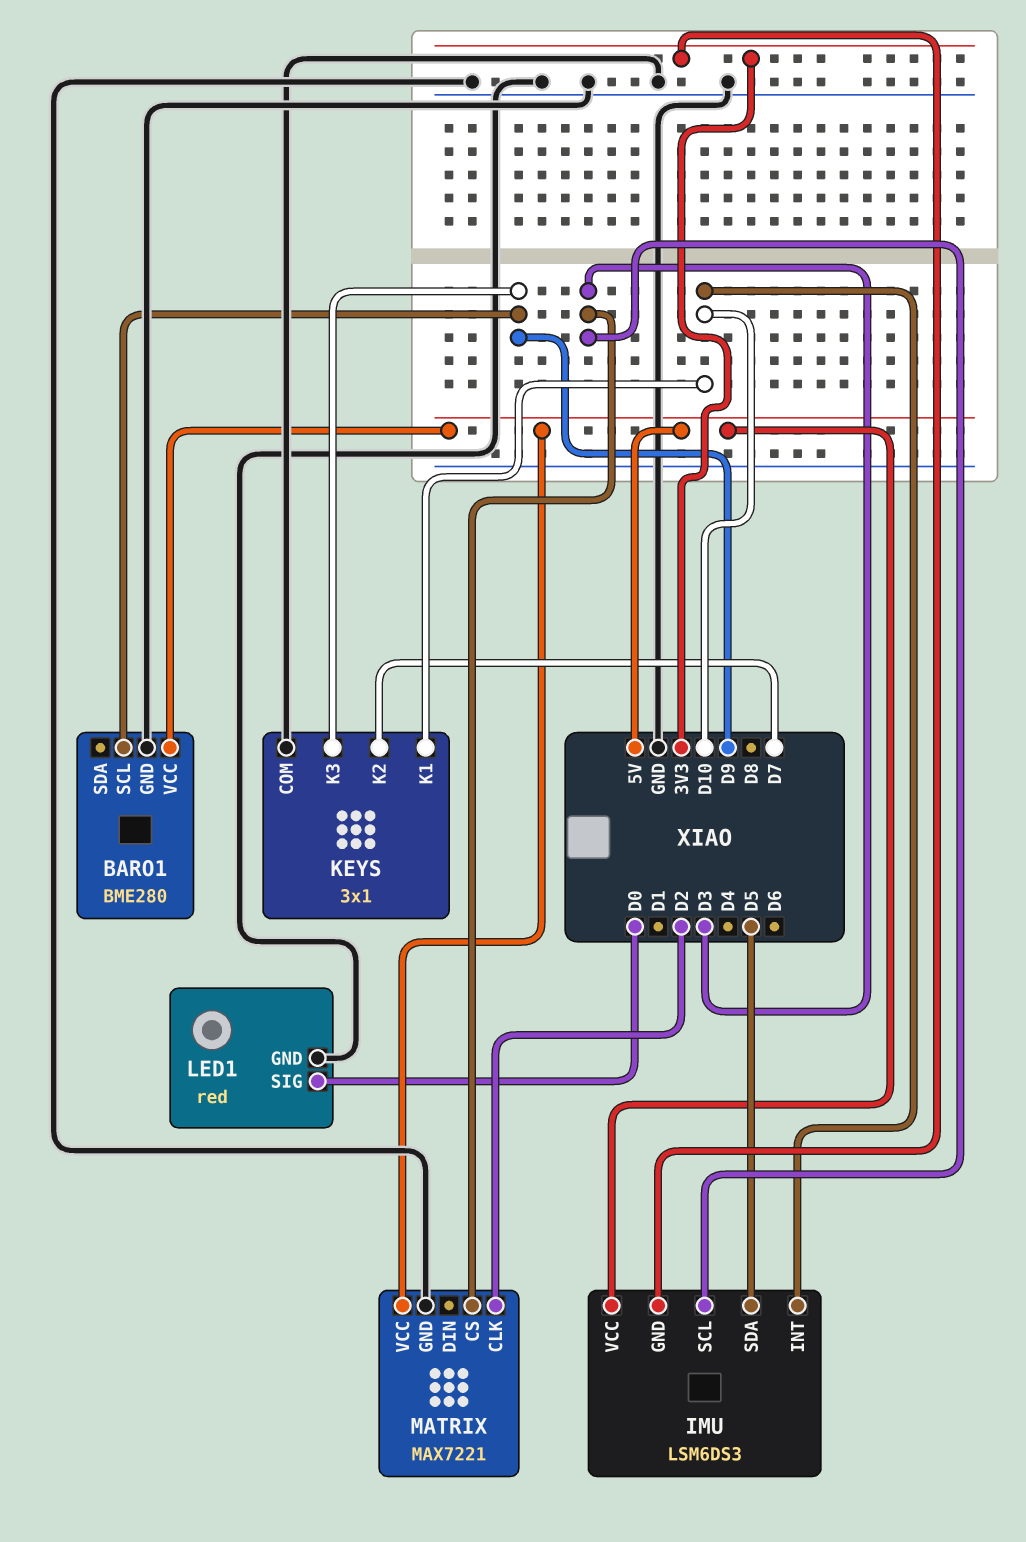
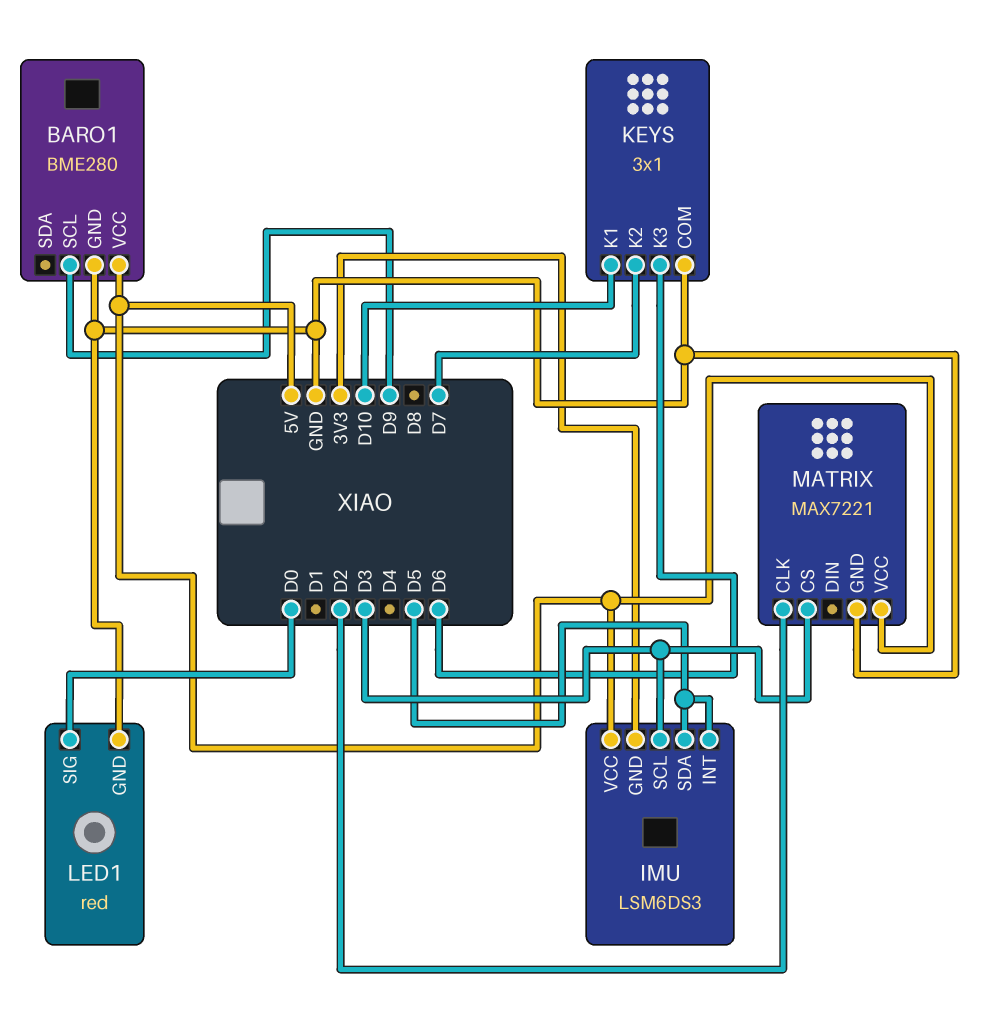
IMU pin INT: D10 -> D5
KEYS pin K3: D9 -> D6

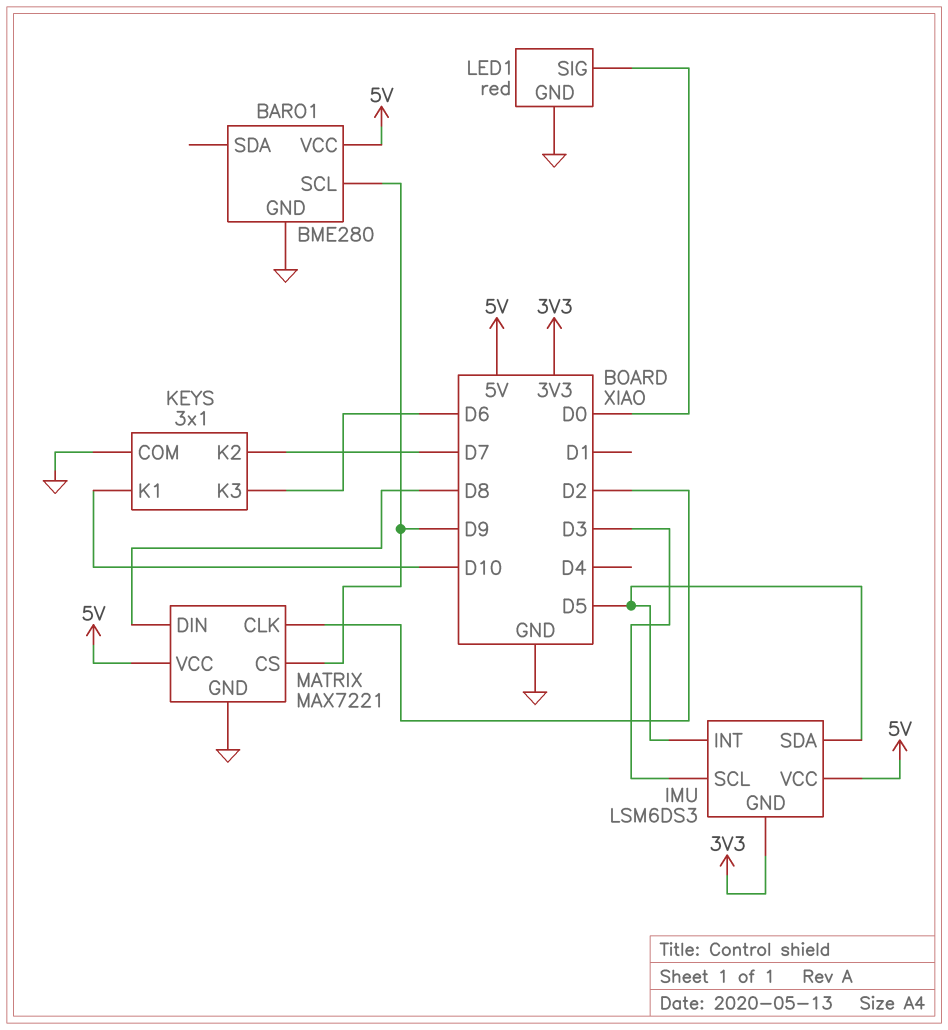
MATRIX pin CS: D3 -> D9
MATRIX pin DIN: none -> D8

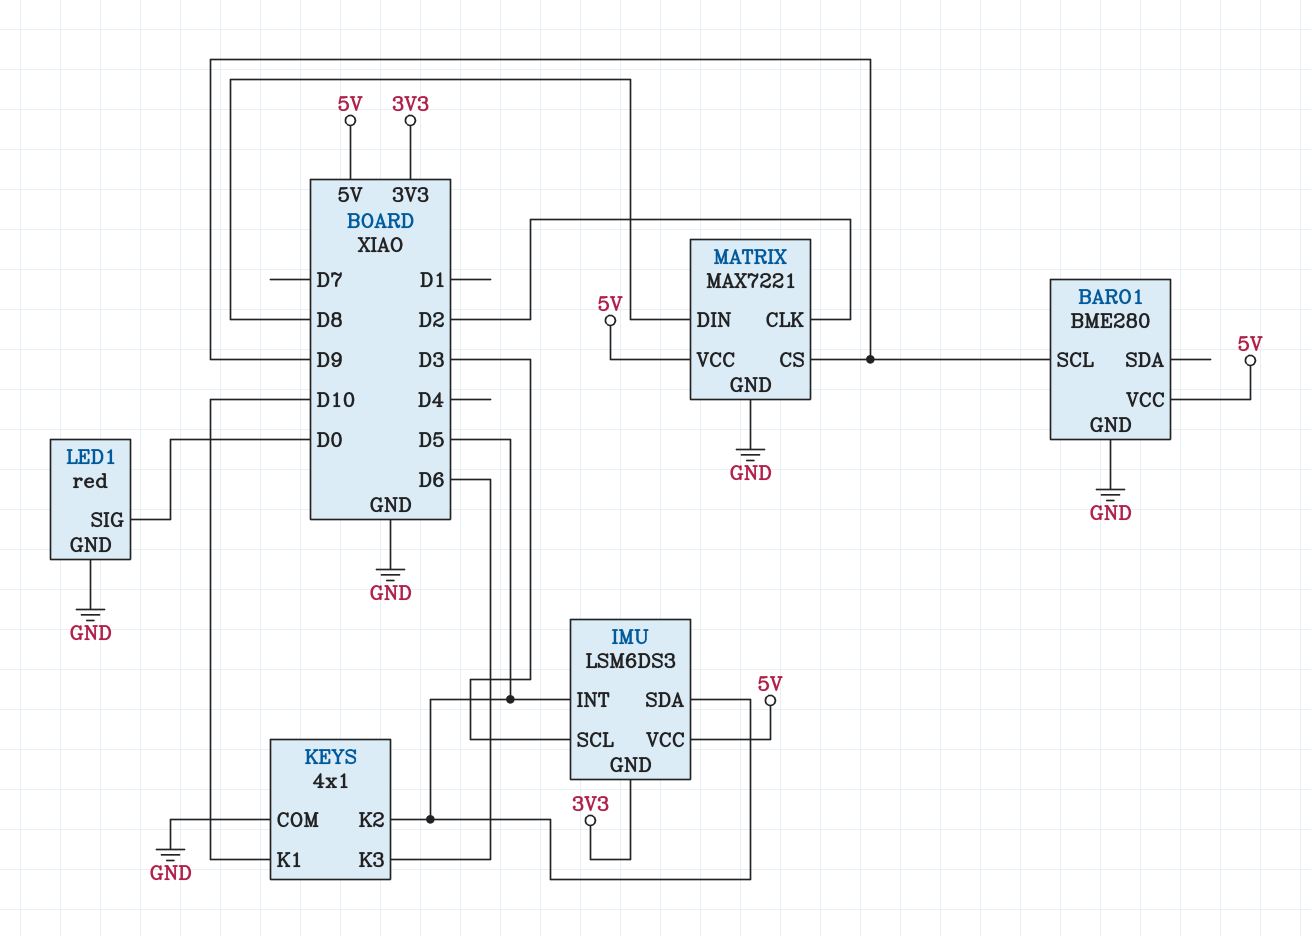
KEYS: 3x1 -> 4x1
KEYS pin K2: D7 -> D5

